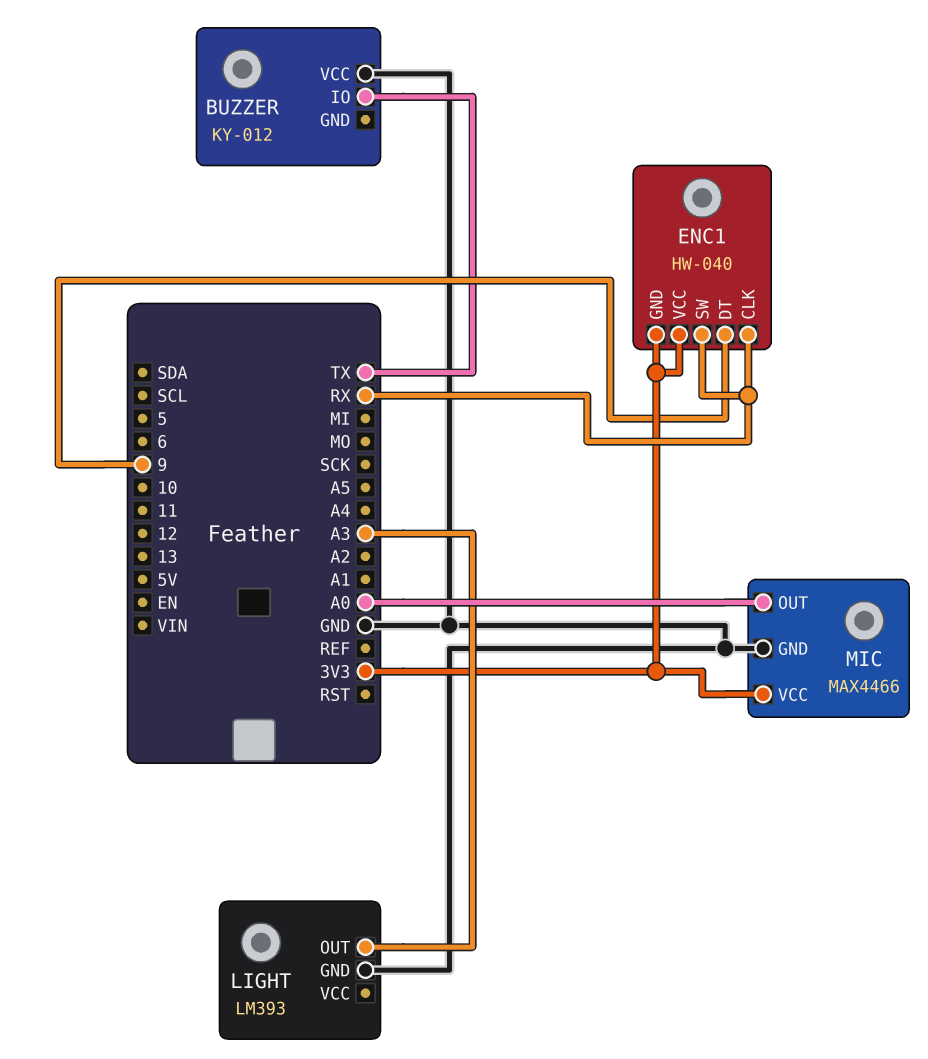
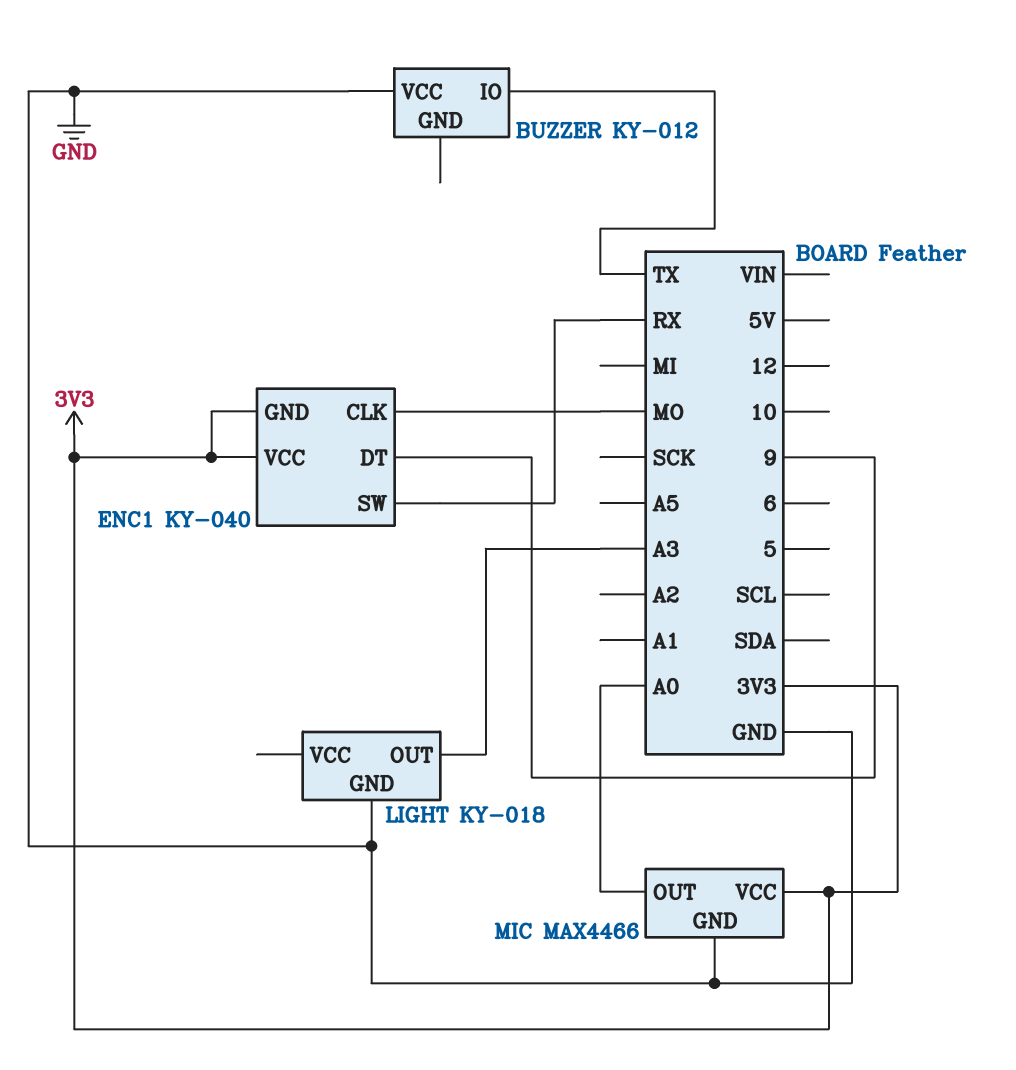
ENC1: HW-040 -> KY-040
ENC1 pin CLK: RX -> MO
LIGHT: LM393 -> KY-018

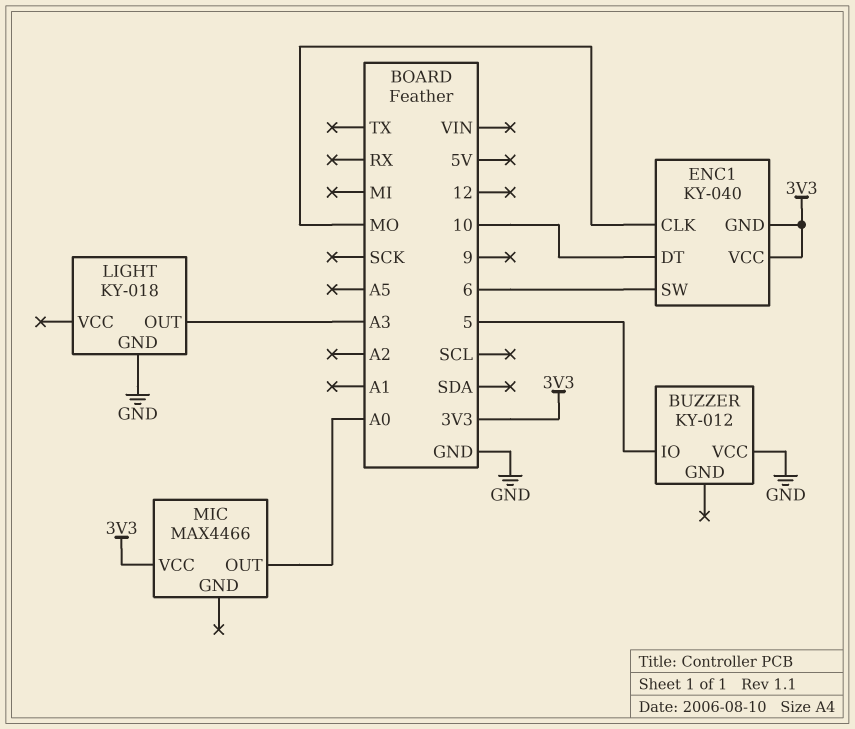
BUZZER pin IO: TX -> 5
ENC1 pin DT: 9 -> 10
ENC1 pin SW: RX -> 6
MIC pin GND: GND -> none

